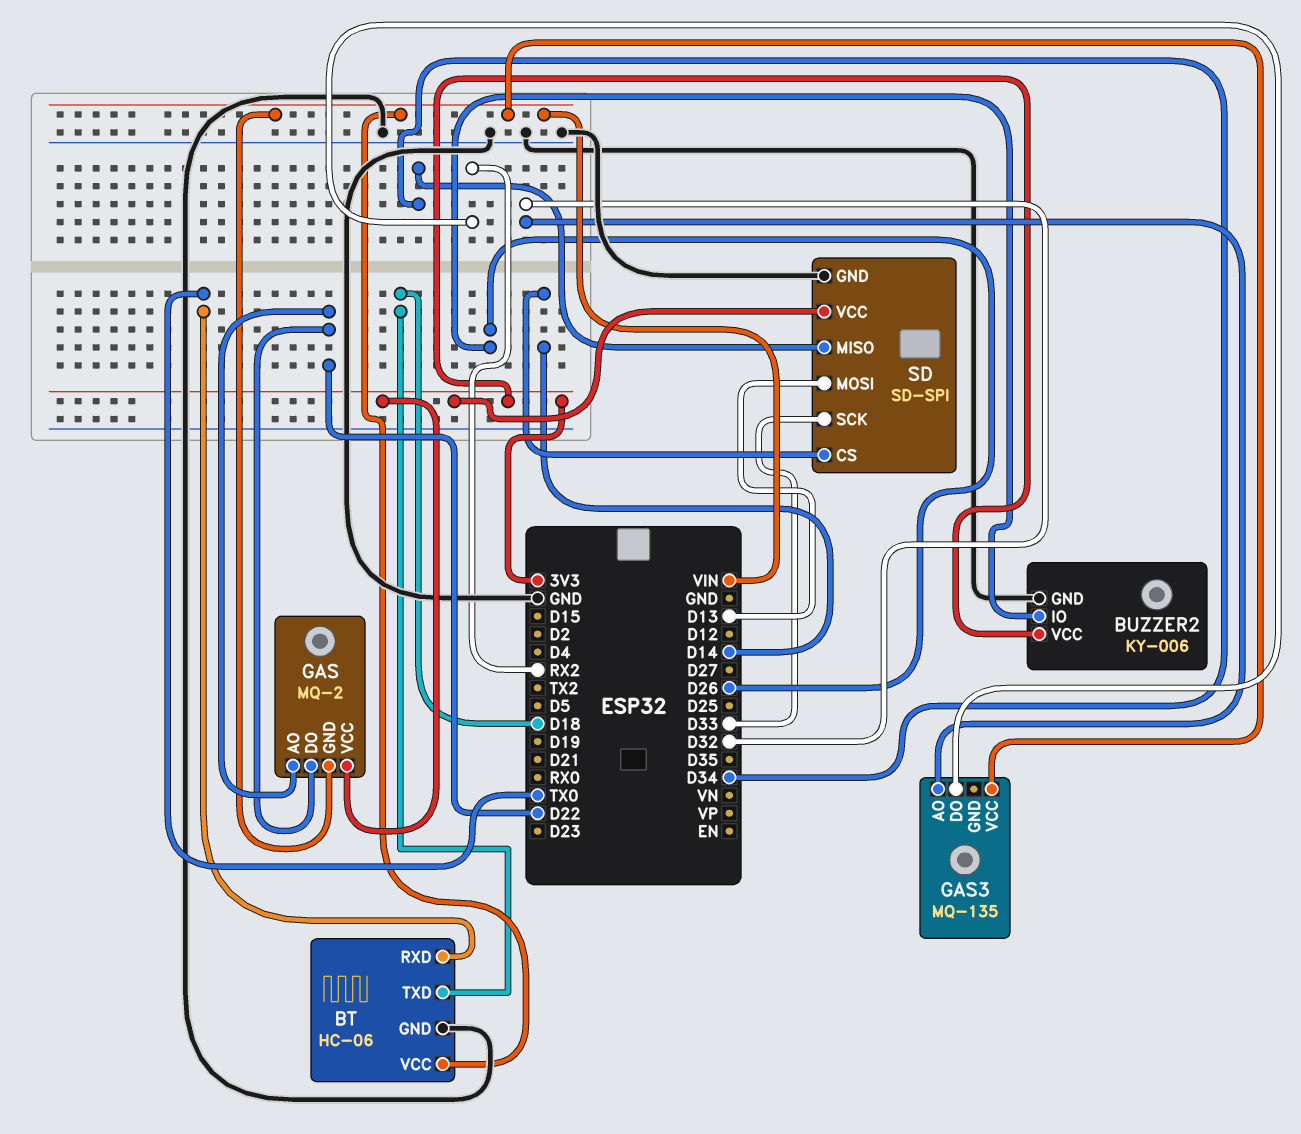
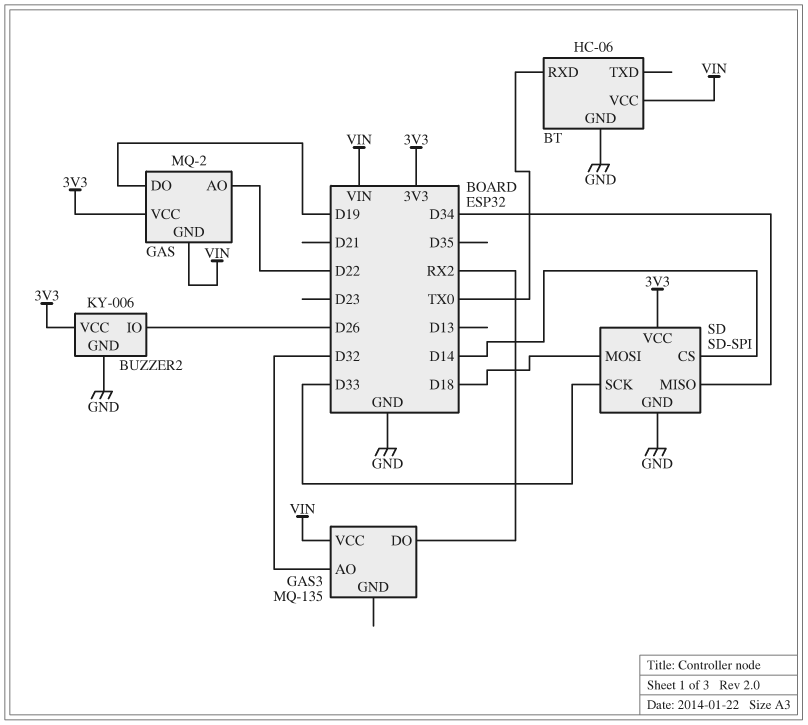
BT pin TXD: D18 -> none
GAS pin DO: D22 -> D19
SD pin MOSI: D13 -> D18

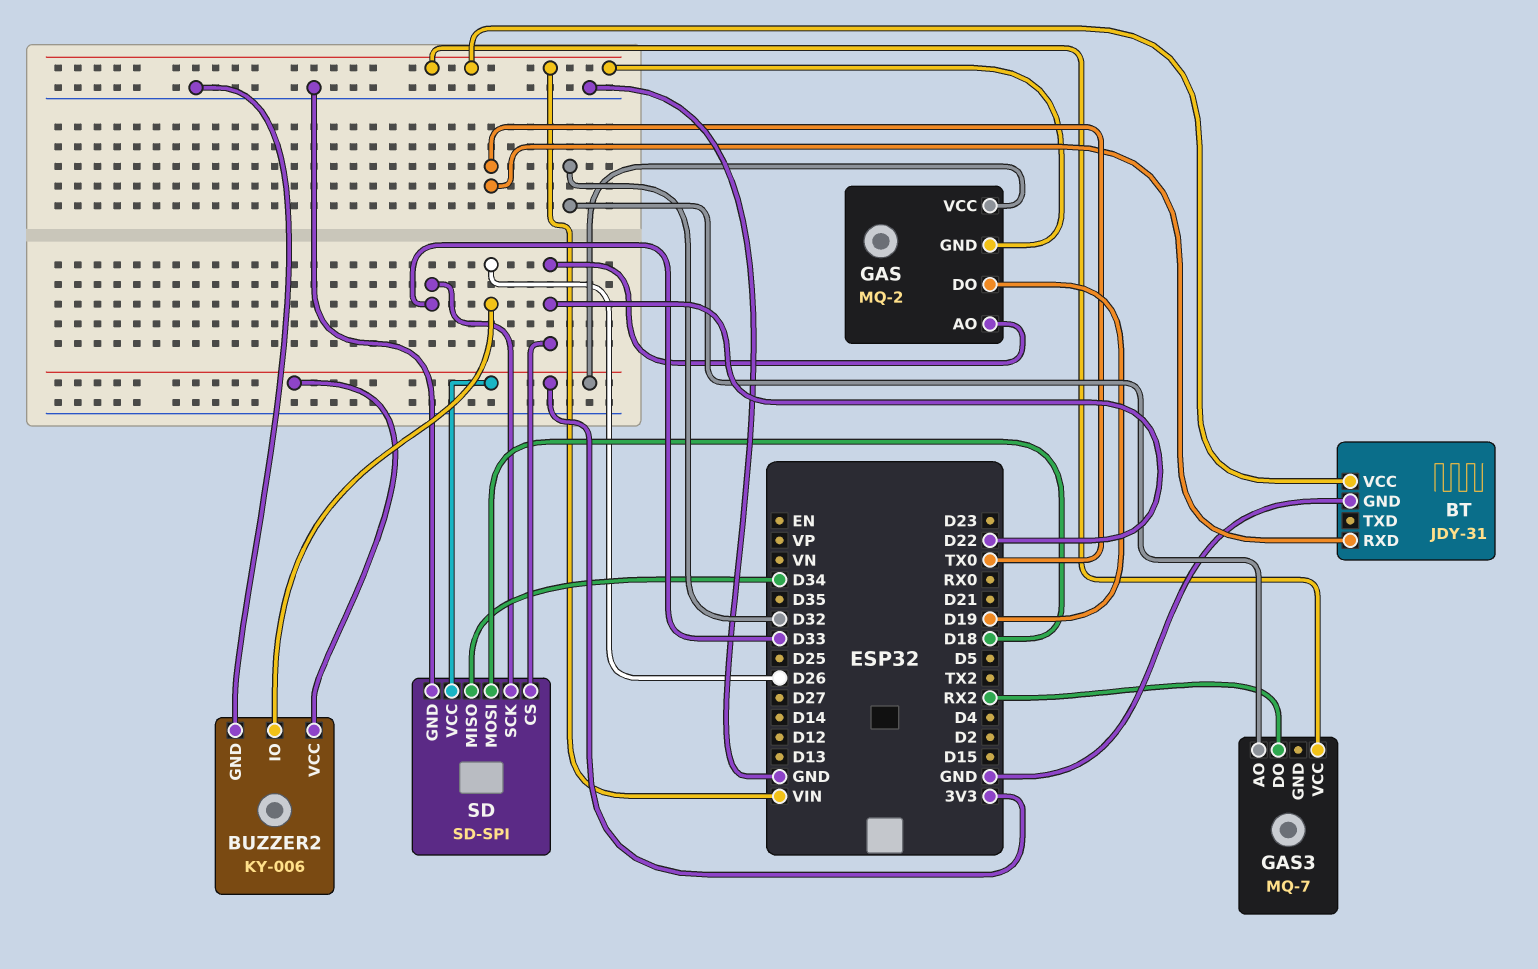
BT: HC-06 -> JDY-31
GAS3: MQ-135 -> MQ-7
SD pin CS: D14 -> D22

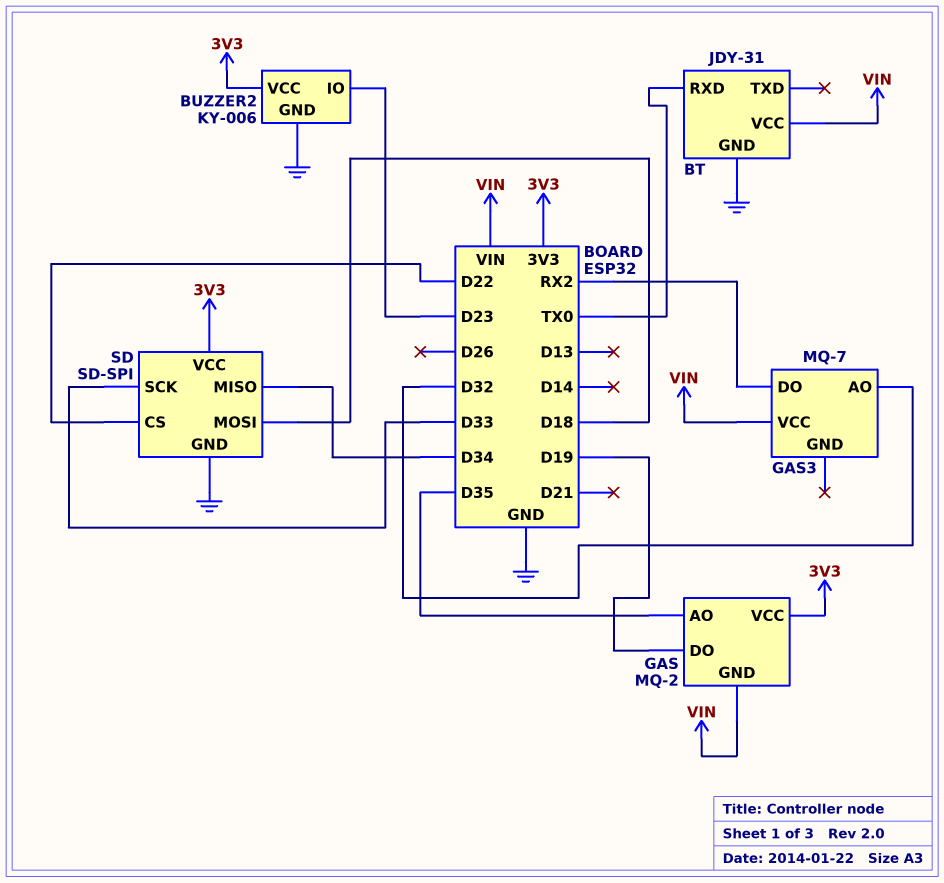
BUZZER2 pin IO: D26 -> D23
GAS pin AO: D22 -> D35

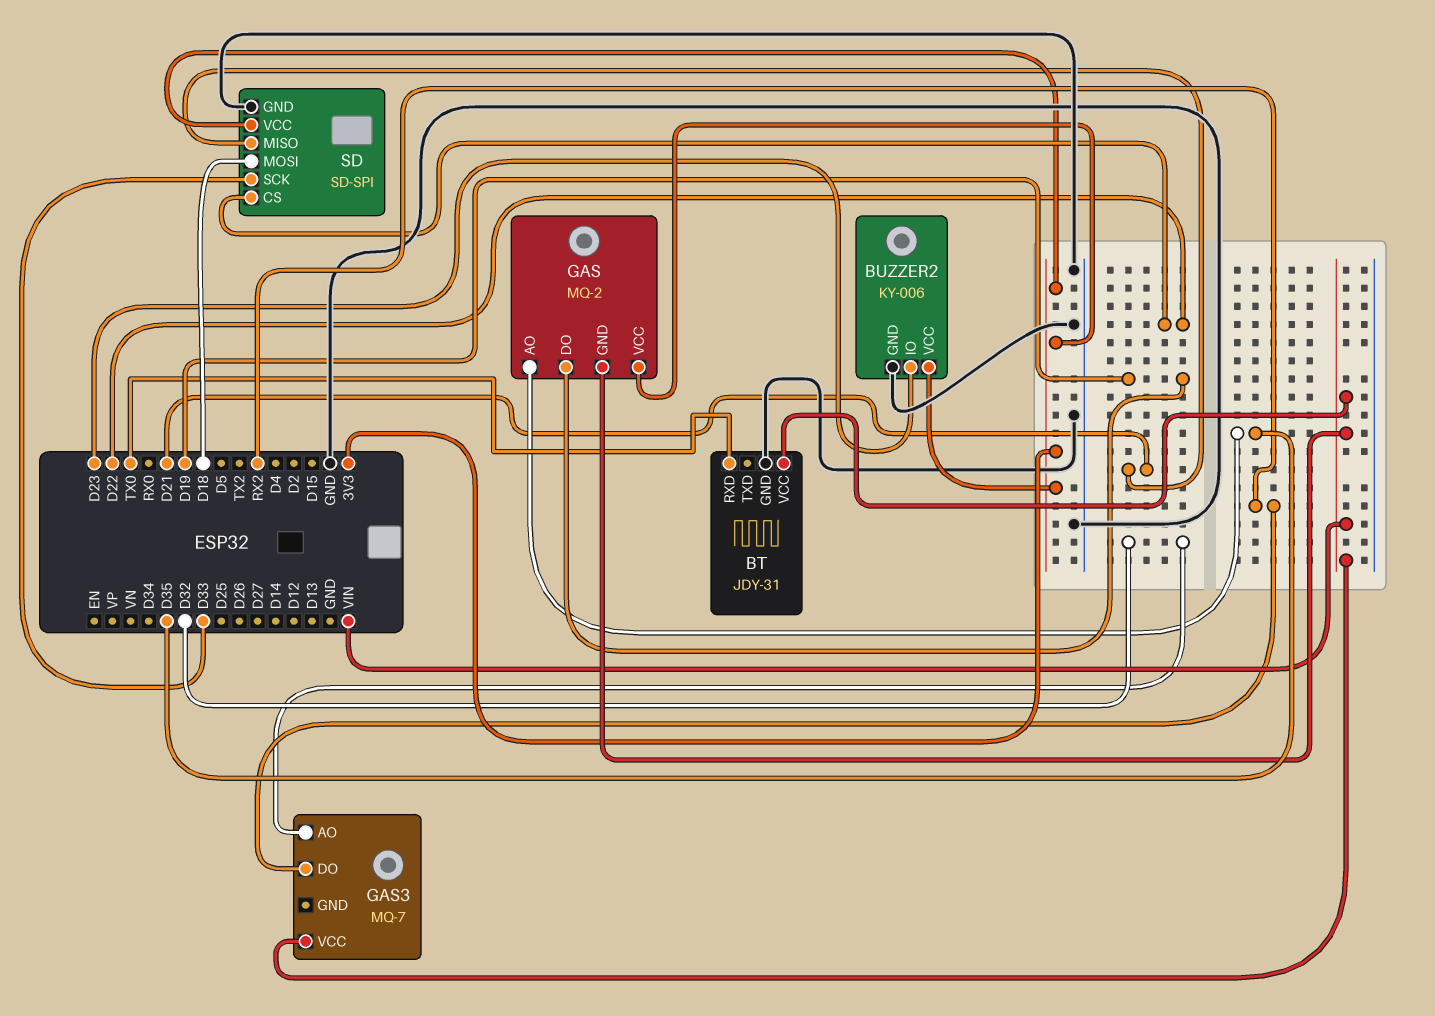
SD pin MISO: D34 -> D21

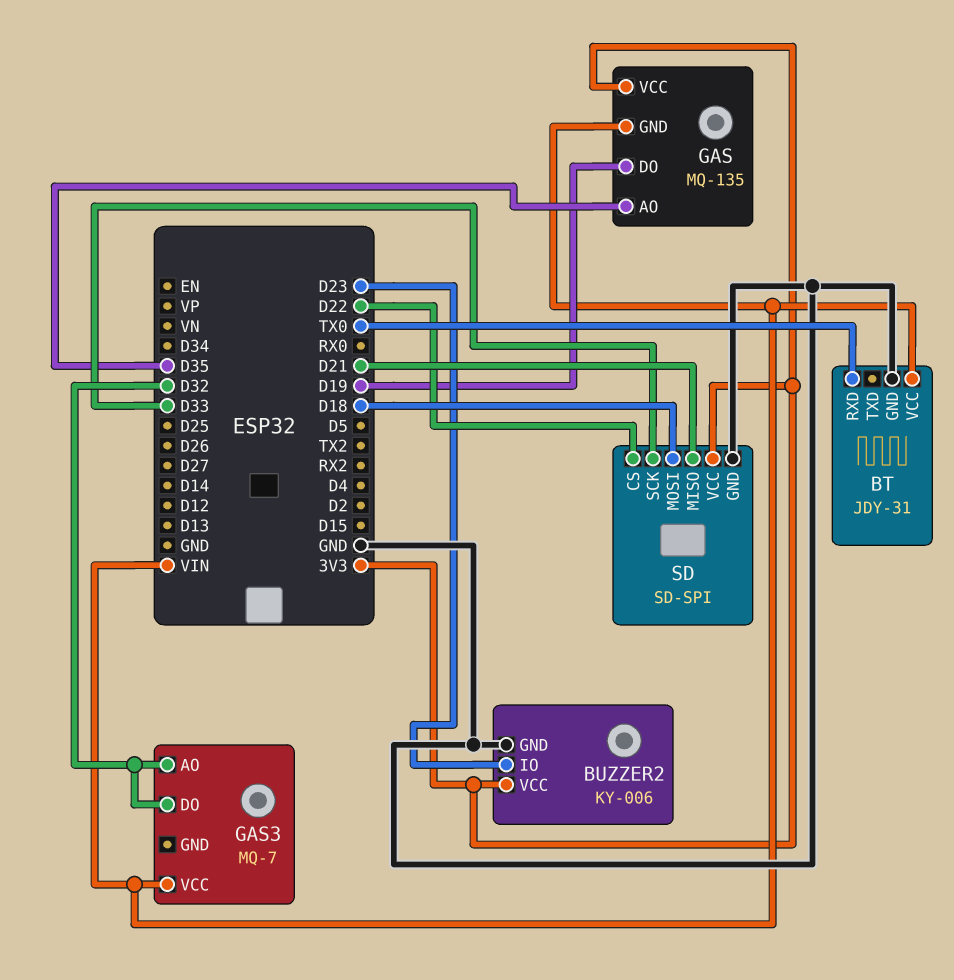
GAS: MQ-2 -> MQ-135
GAS3 pin DO: RX2 -> D32

